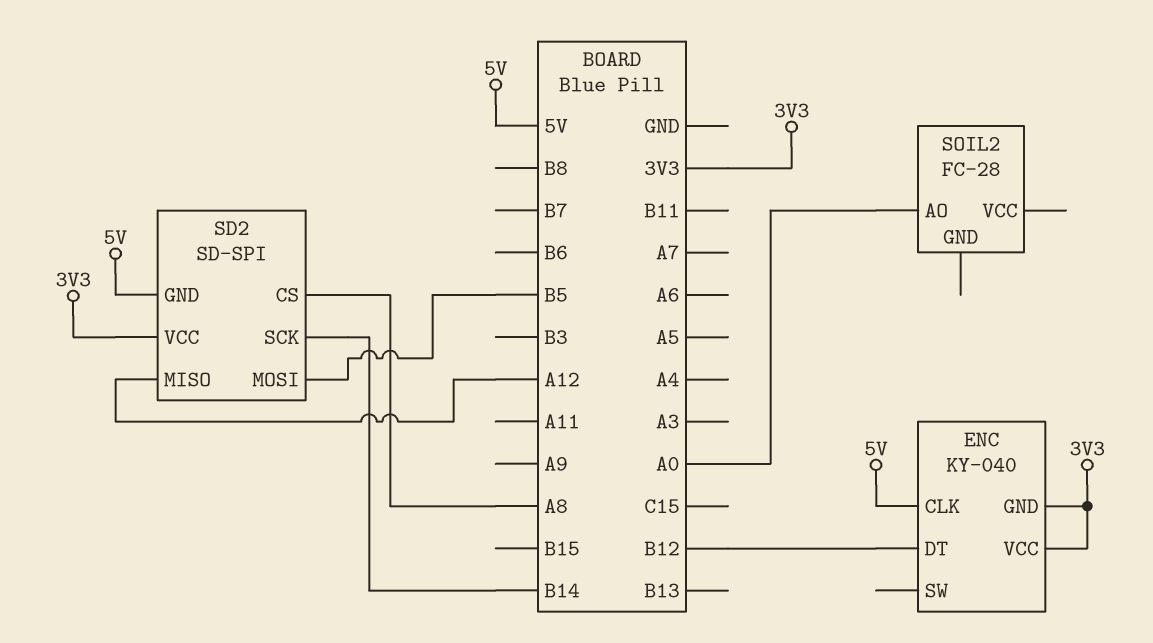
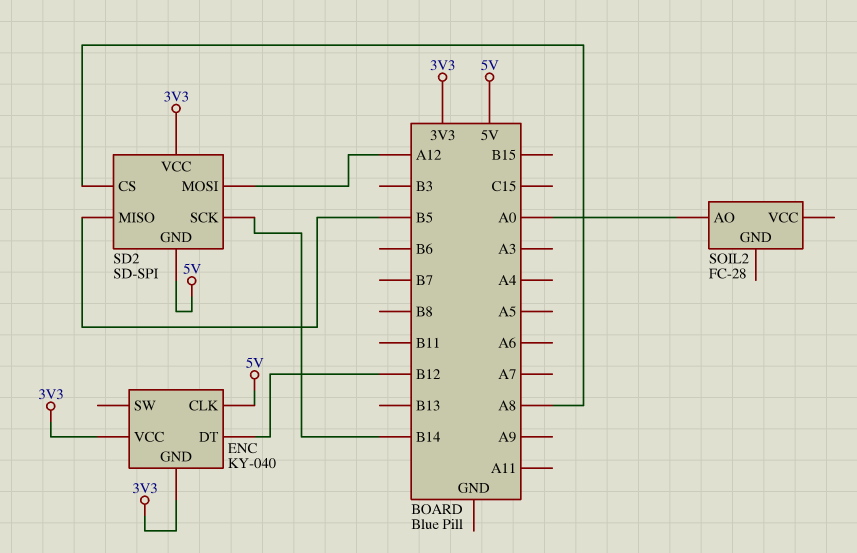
SD2 pin MISO: A12 -> B5
SD2 pin MOSI: B5 -> A12

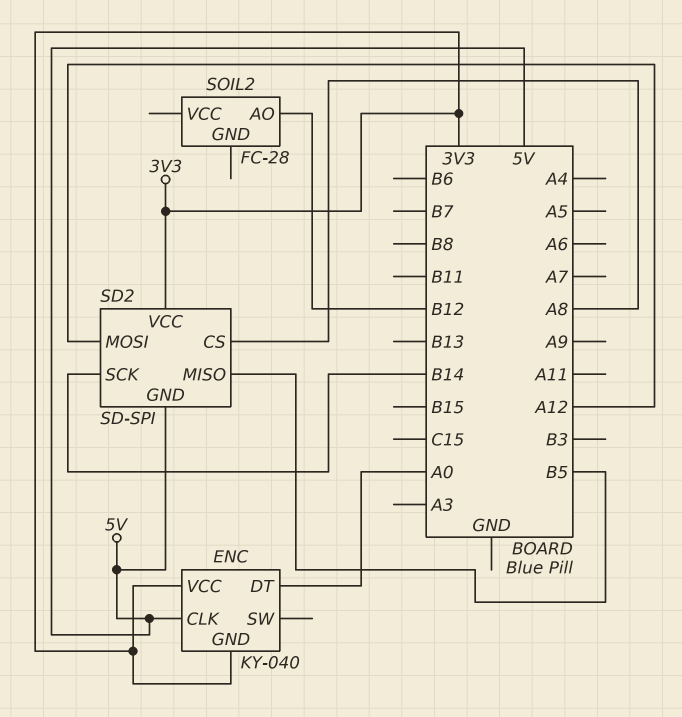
ENC pin DT: B12 -> A0
SOIL2 pin AO: A0 -> B12

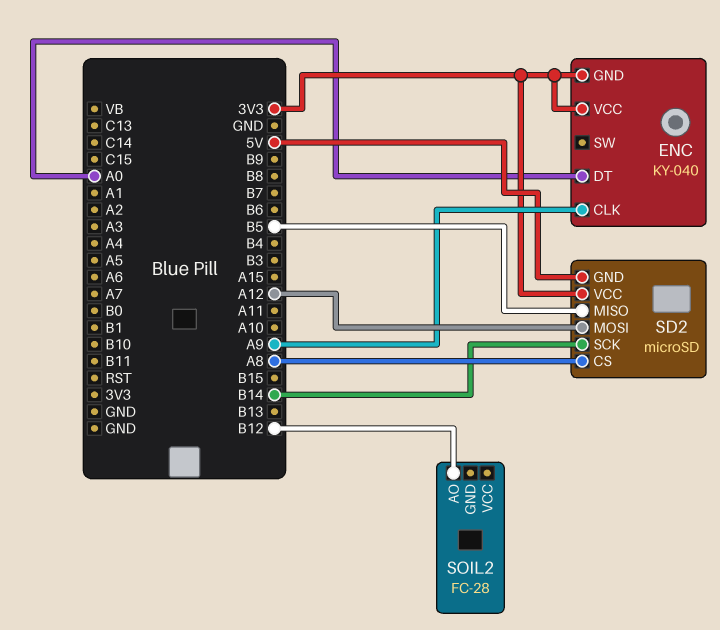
ENC pin CLK: 5V -> A9
SD2: SD-SPI -> microSD

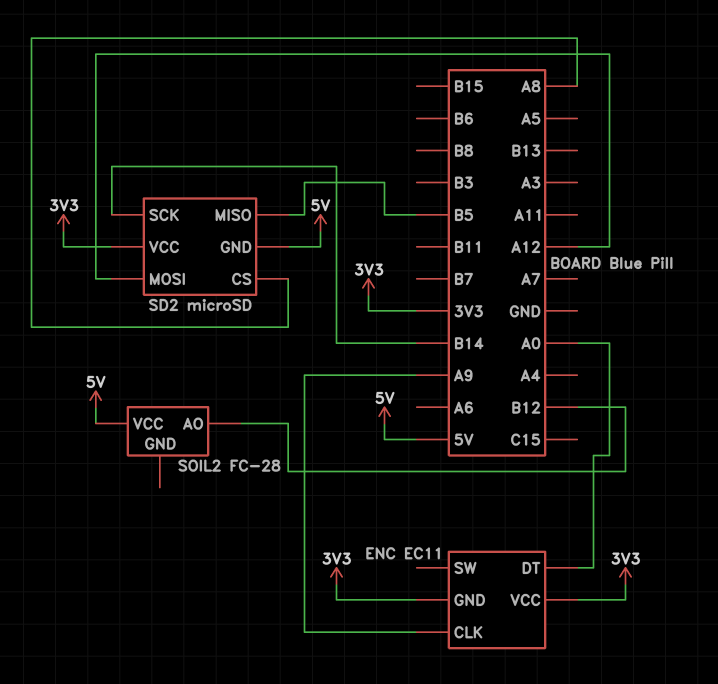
ENC: KY-040 -> EC11
SOIL2 pin VCC: none -> 5V

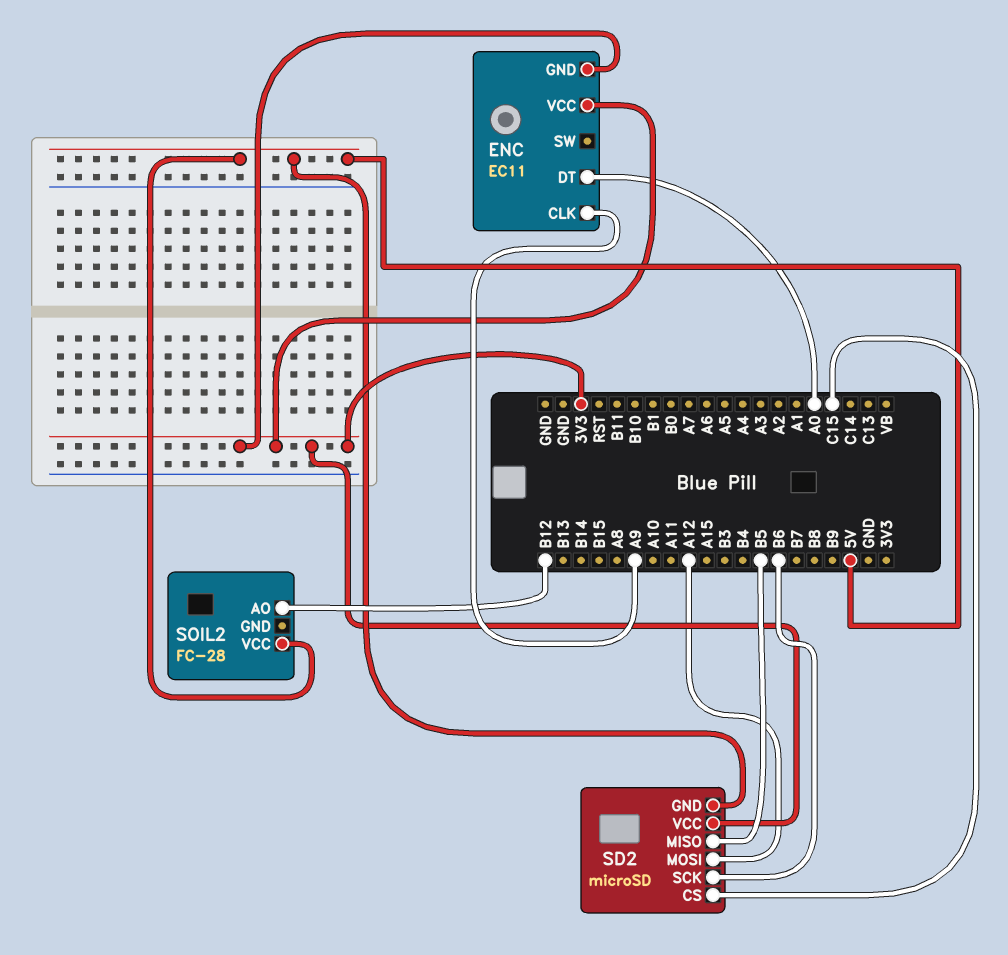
SD2 pin CS: A8 -> C15
SD2 pin SCK: B14 -> B6

